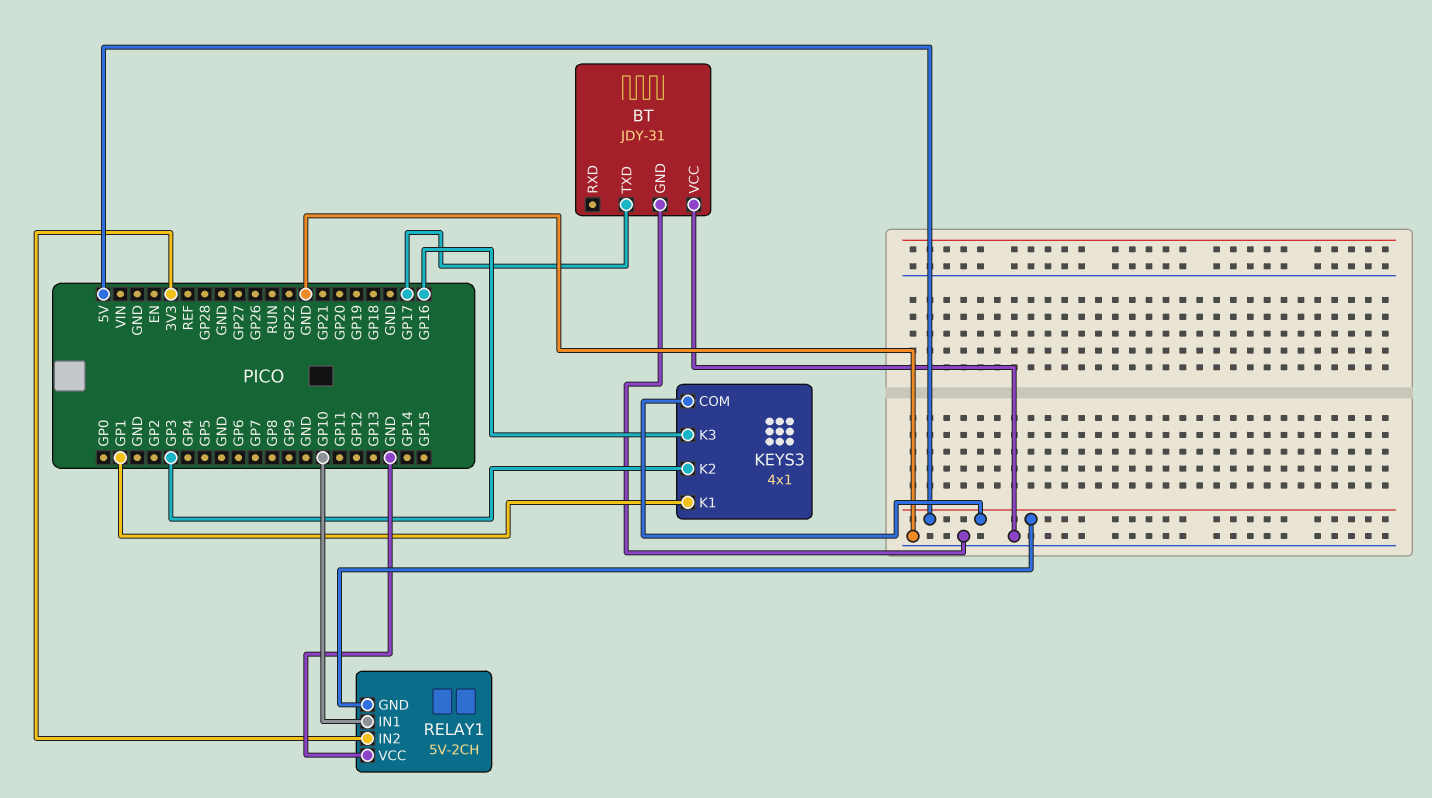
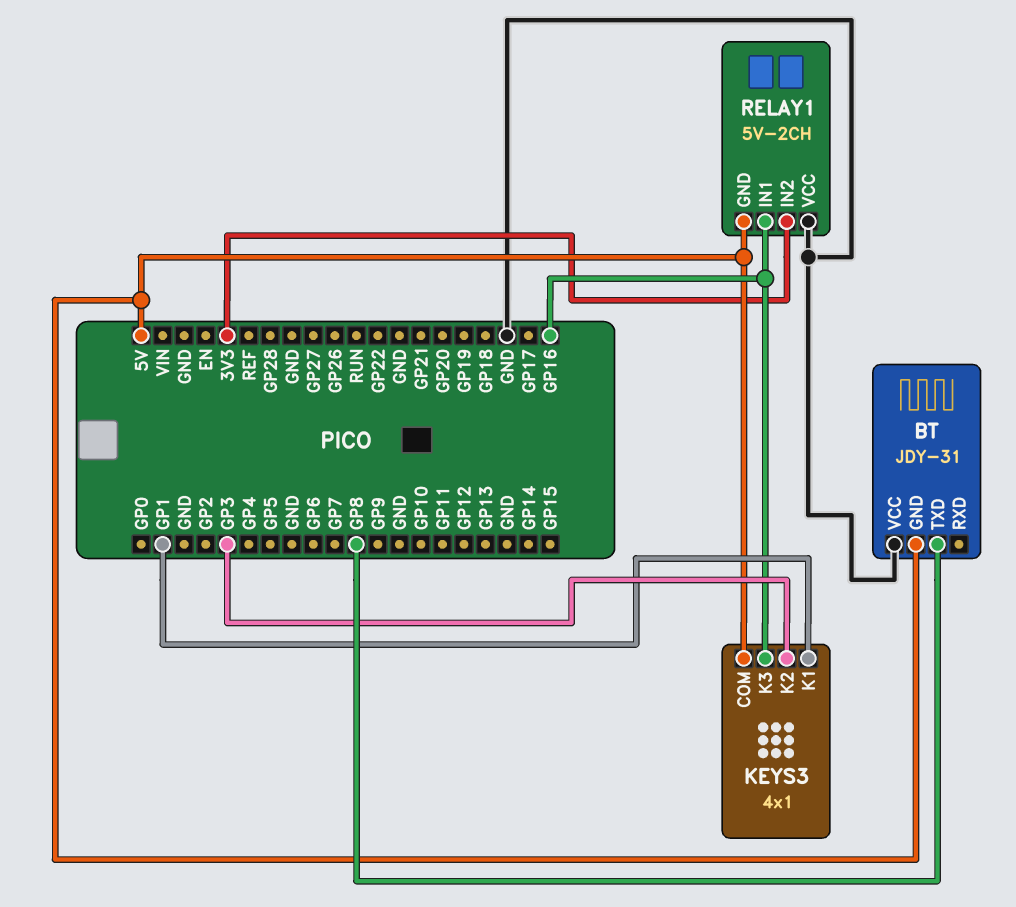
BT pin GND: GND -> 5V
BT pin TXD: GP17 -> GP8
RELAY1 pin IN1: GP10 -> GP16

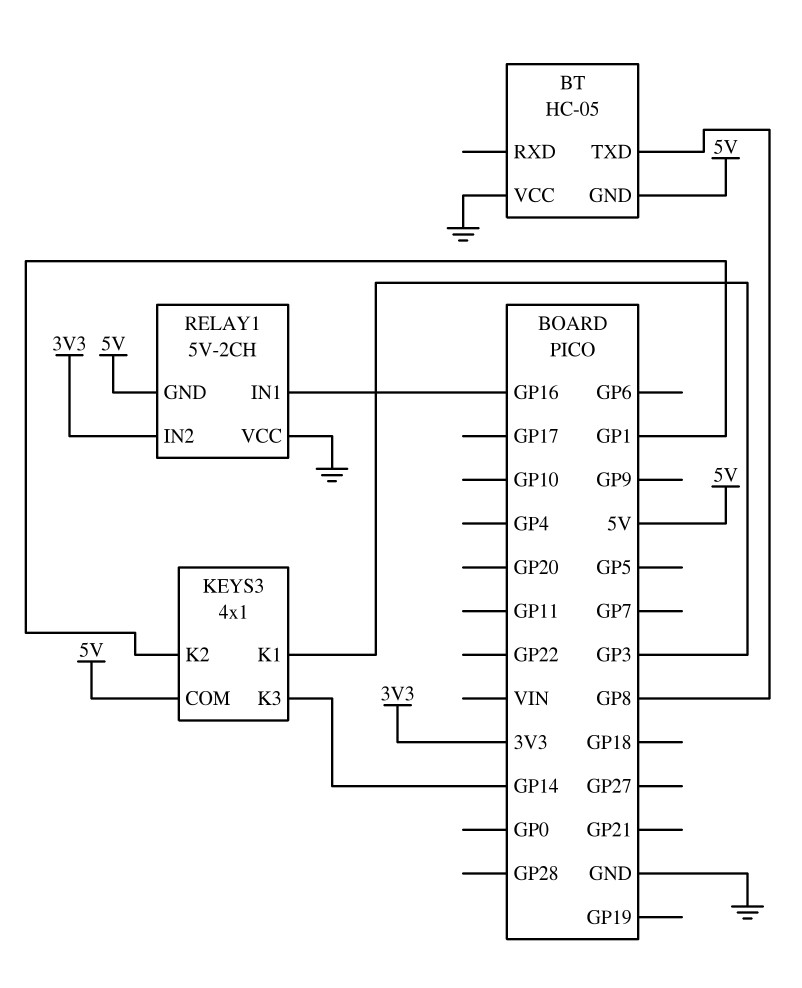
BT: JDY-31 -> HC-05
KEYS3 pin K1: GP1 -> GP3
KEYS3 pin K2: GP3 -> GP1
KEYS3 pin K3: GP16 -> GP14

